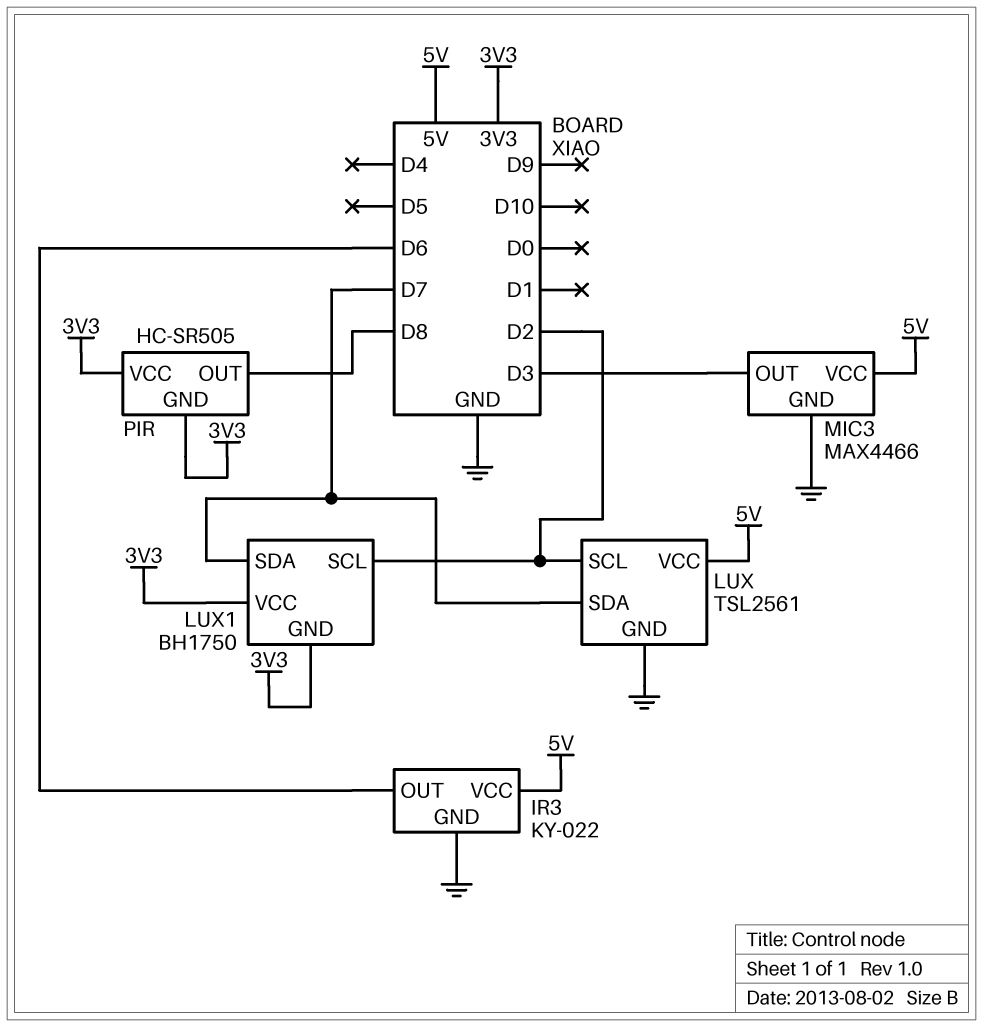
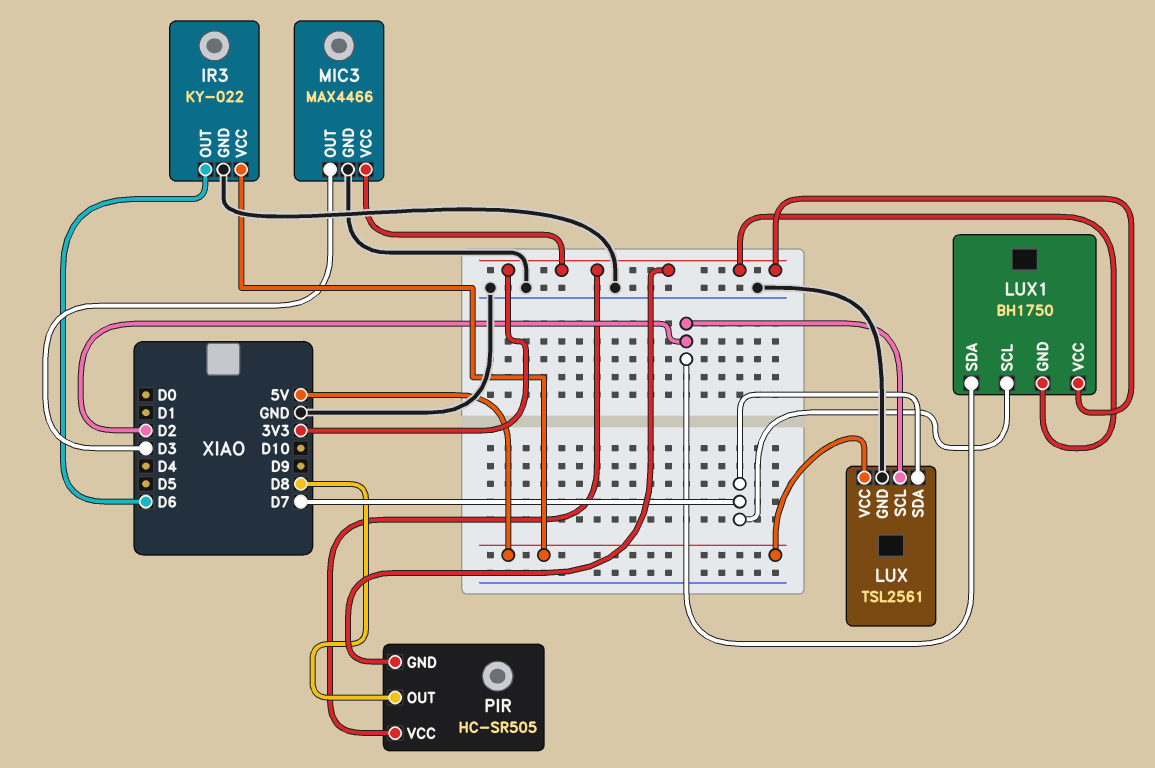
LUX1 pin SCL: D2 -> D7
LUX1 pin SDA: D7 -> D2
MIC3 pin VCC: 5V -> 3V3

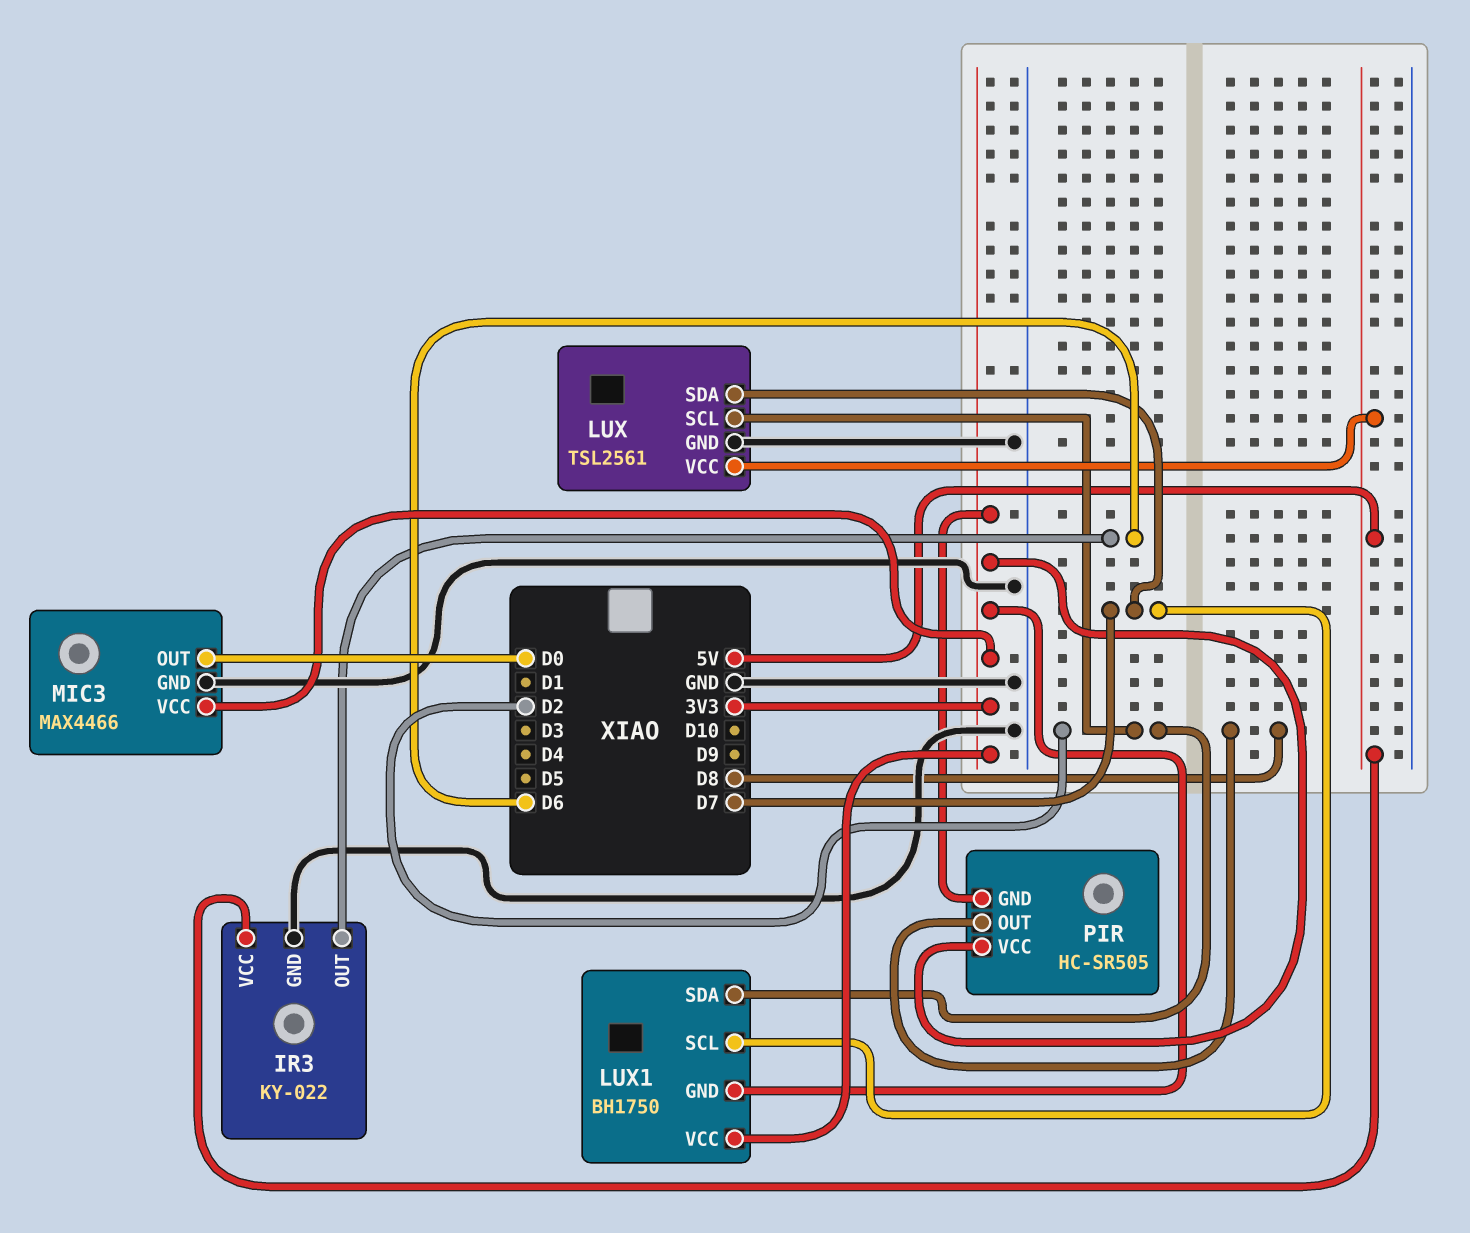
MIC3 pin OUT: D3 -> D0

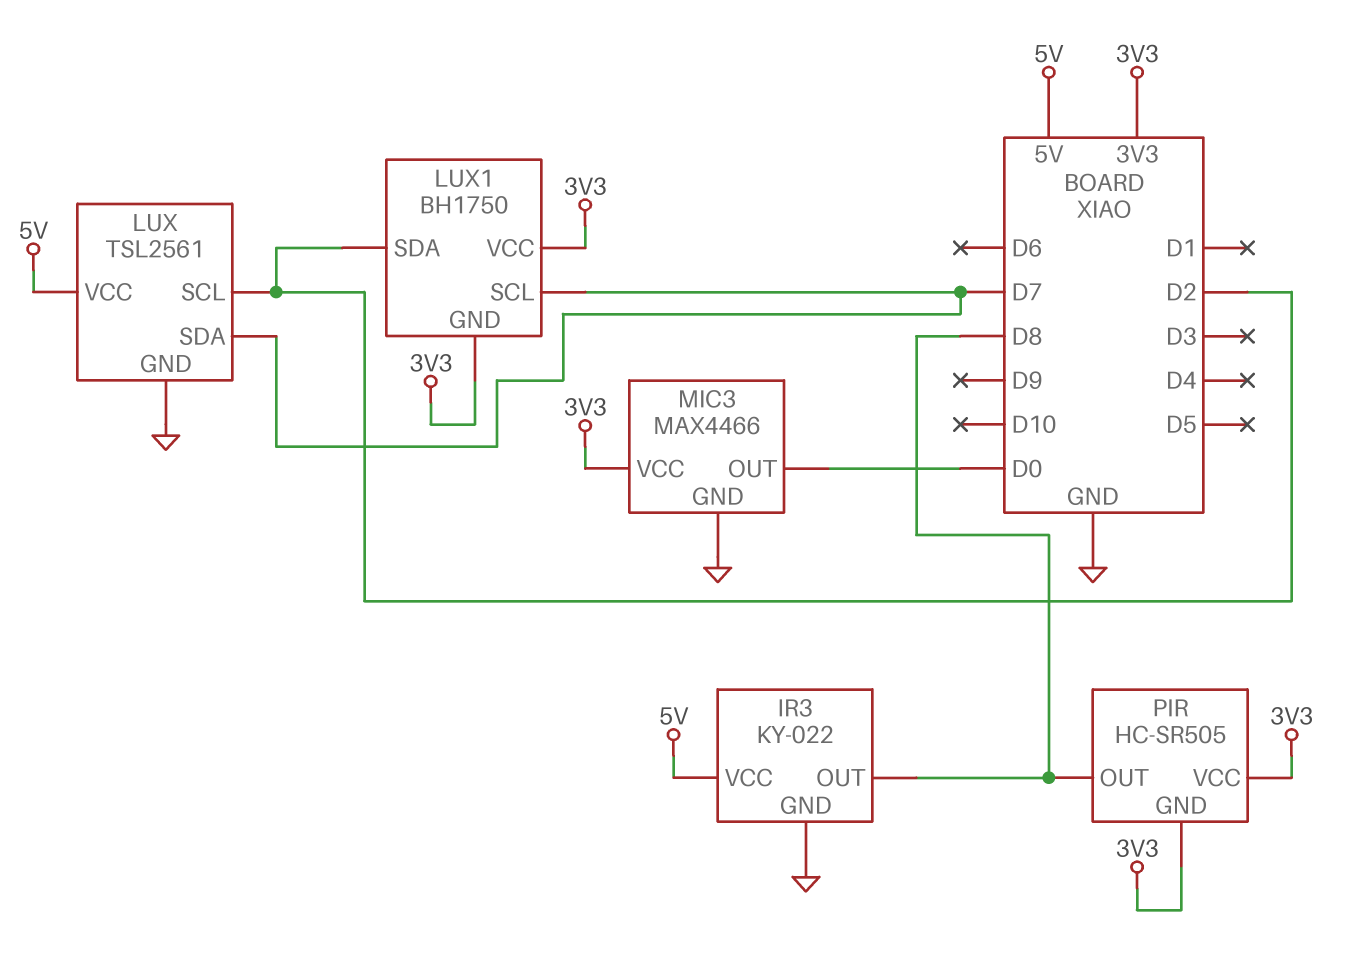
IR3 pin OUT: D6 -> D8

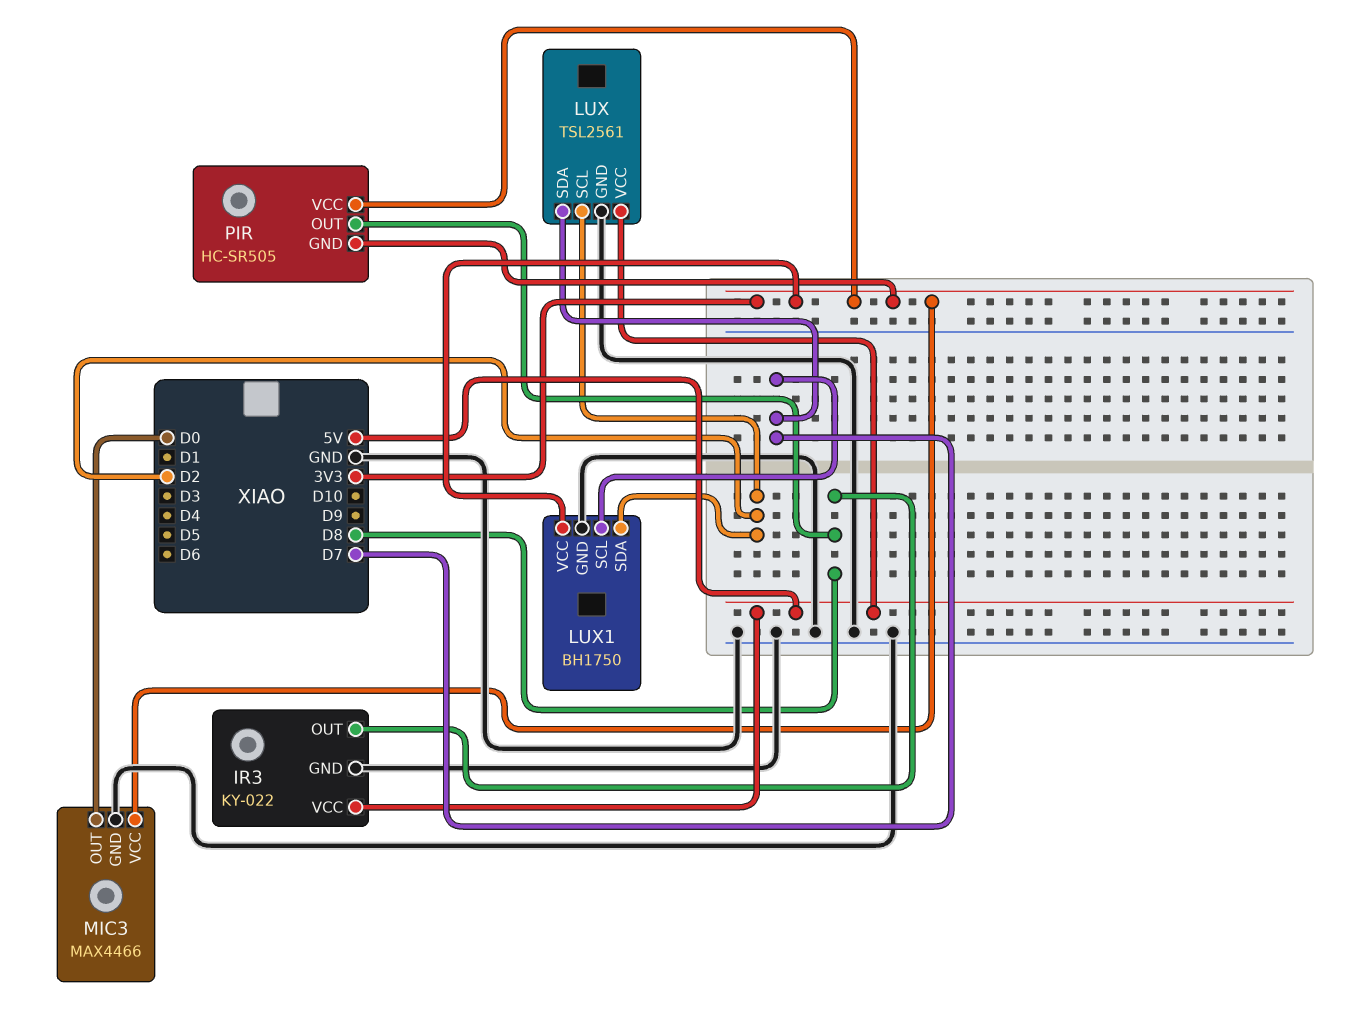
LUX1 pin GND: 3V3 -> GND

